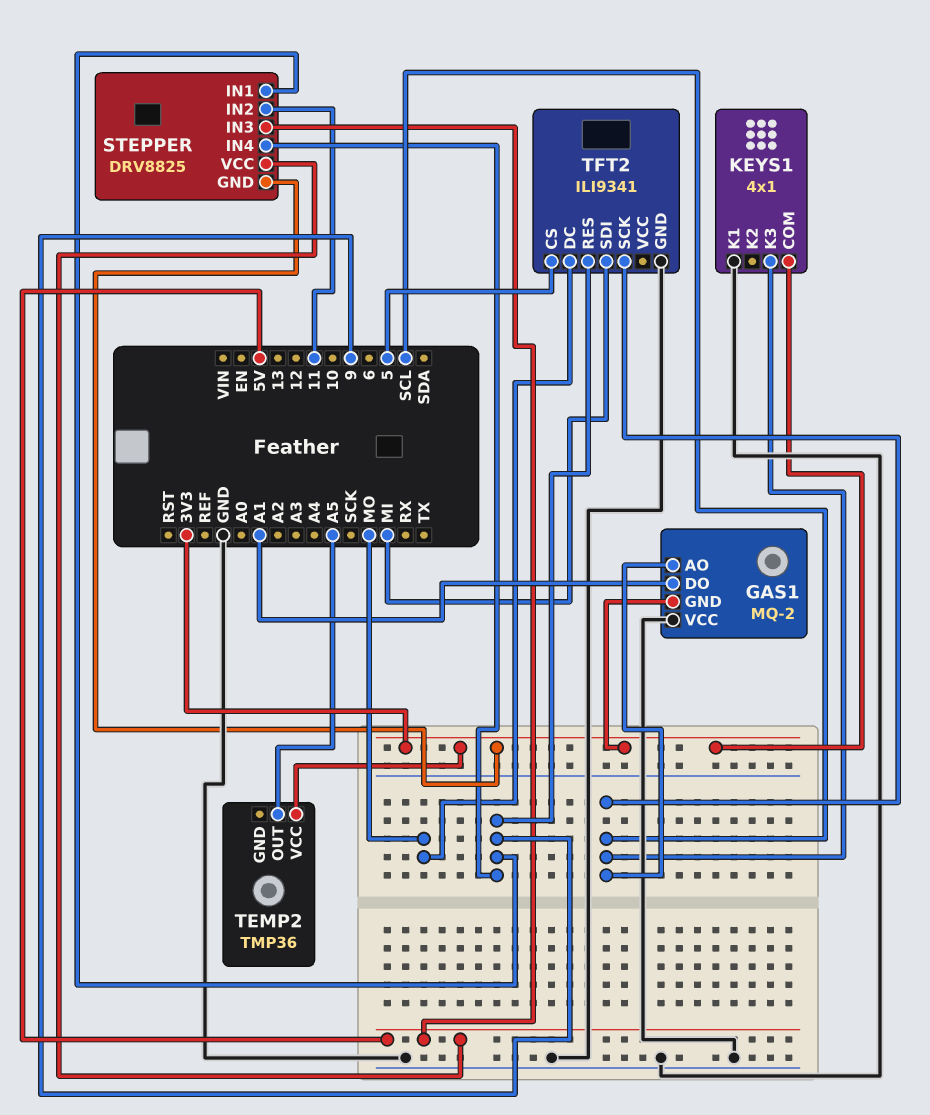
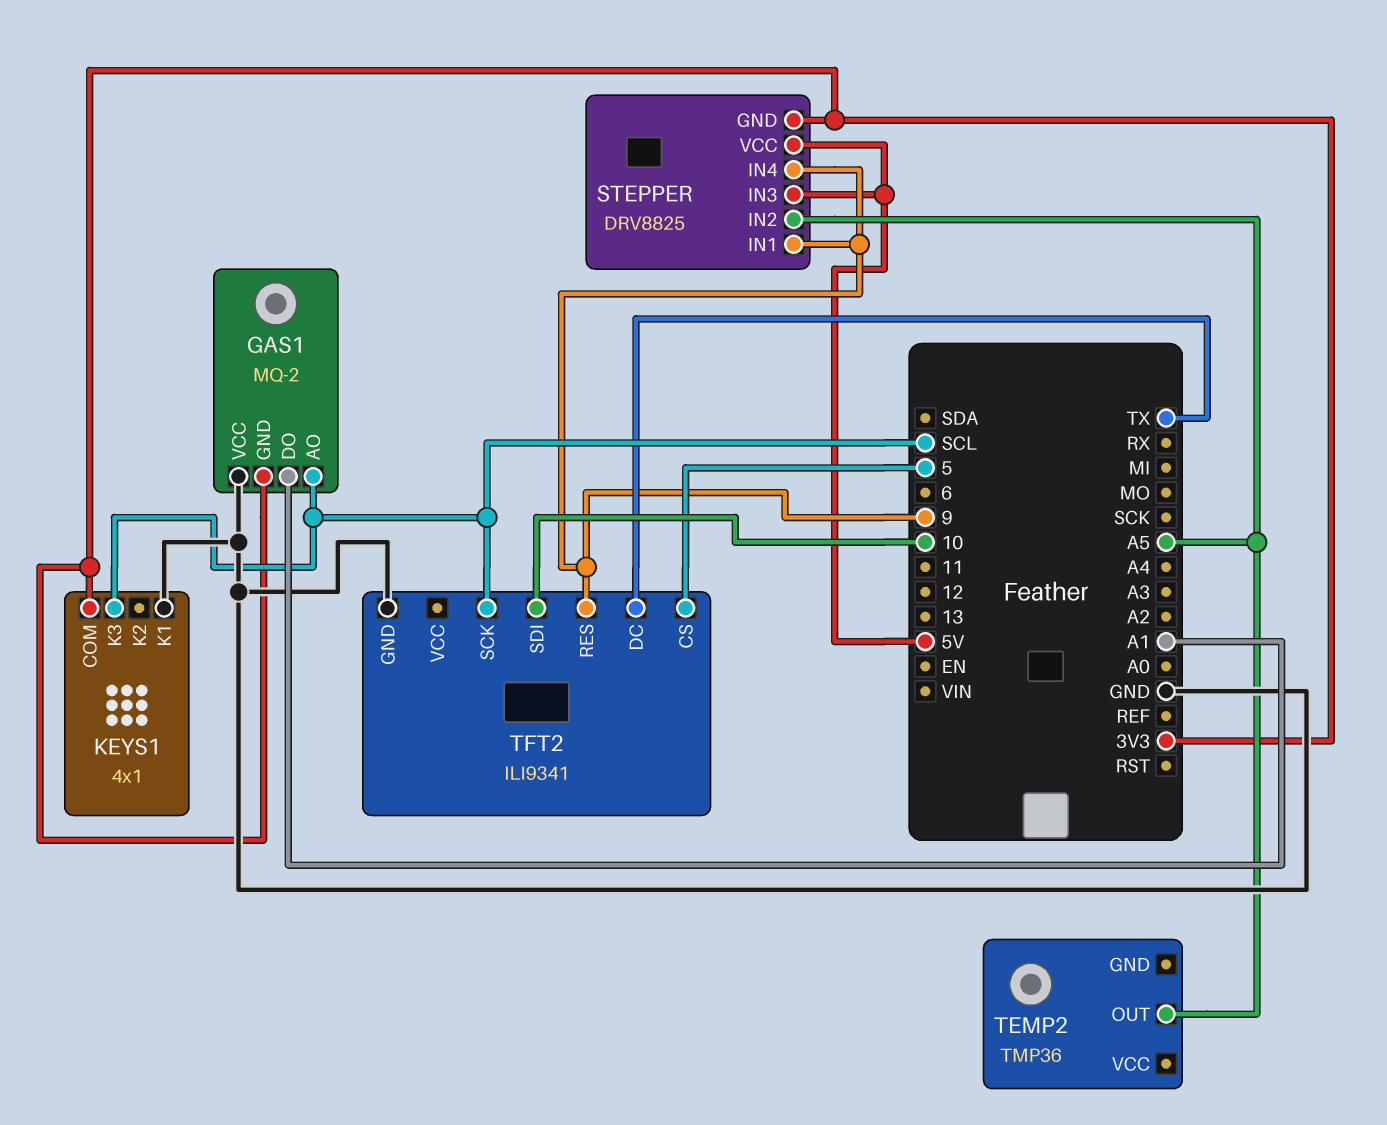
STEPPER pin IN2: 11 -> A5
TEMP2 pin VCC: 3V3 -> none
TFT2 pin DC: MO -> TX
TFT2 pin SDI: MI -> 10

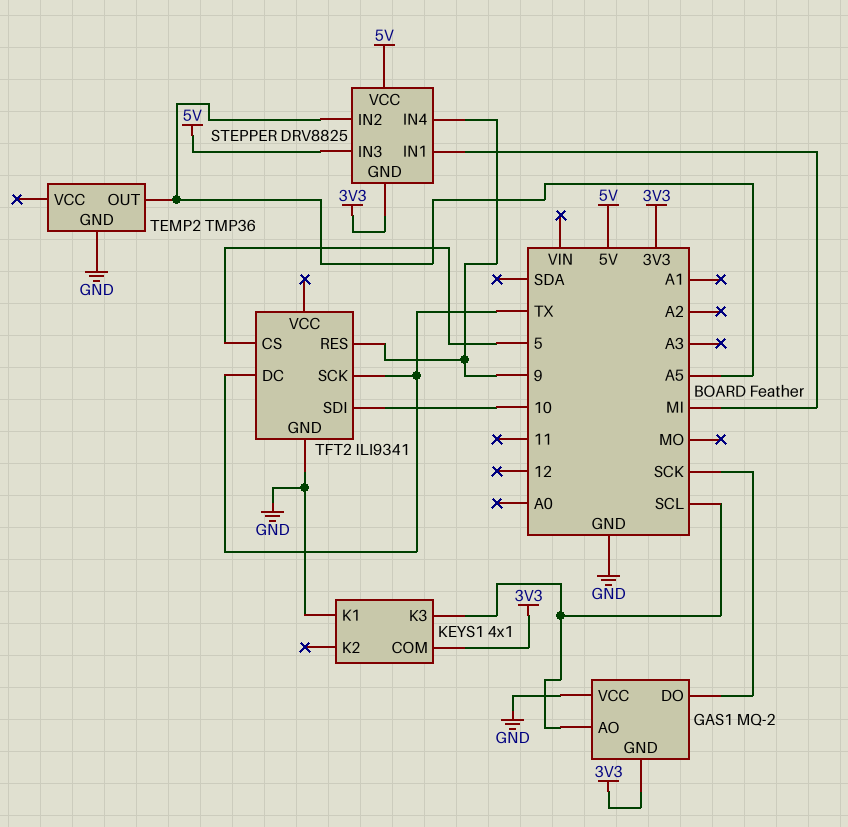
GAS1 pin DO: A1 -> SCK
STEPPER pin IN1: 9 -> MI
TEMP2 pin GND: none -> GND
TFT2 pin SCK: SCL -> TX

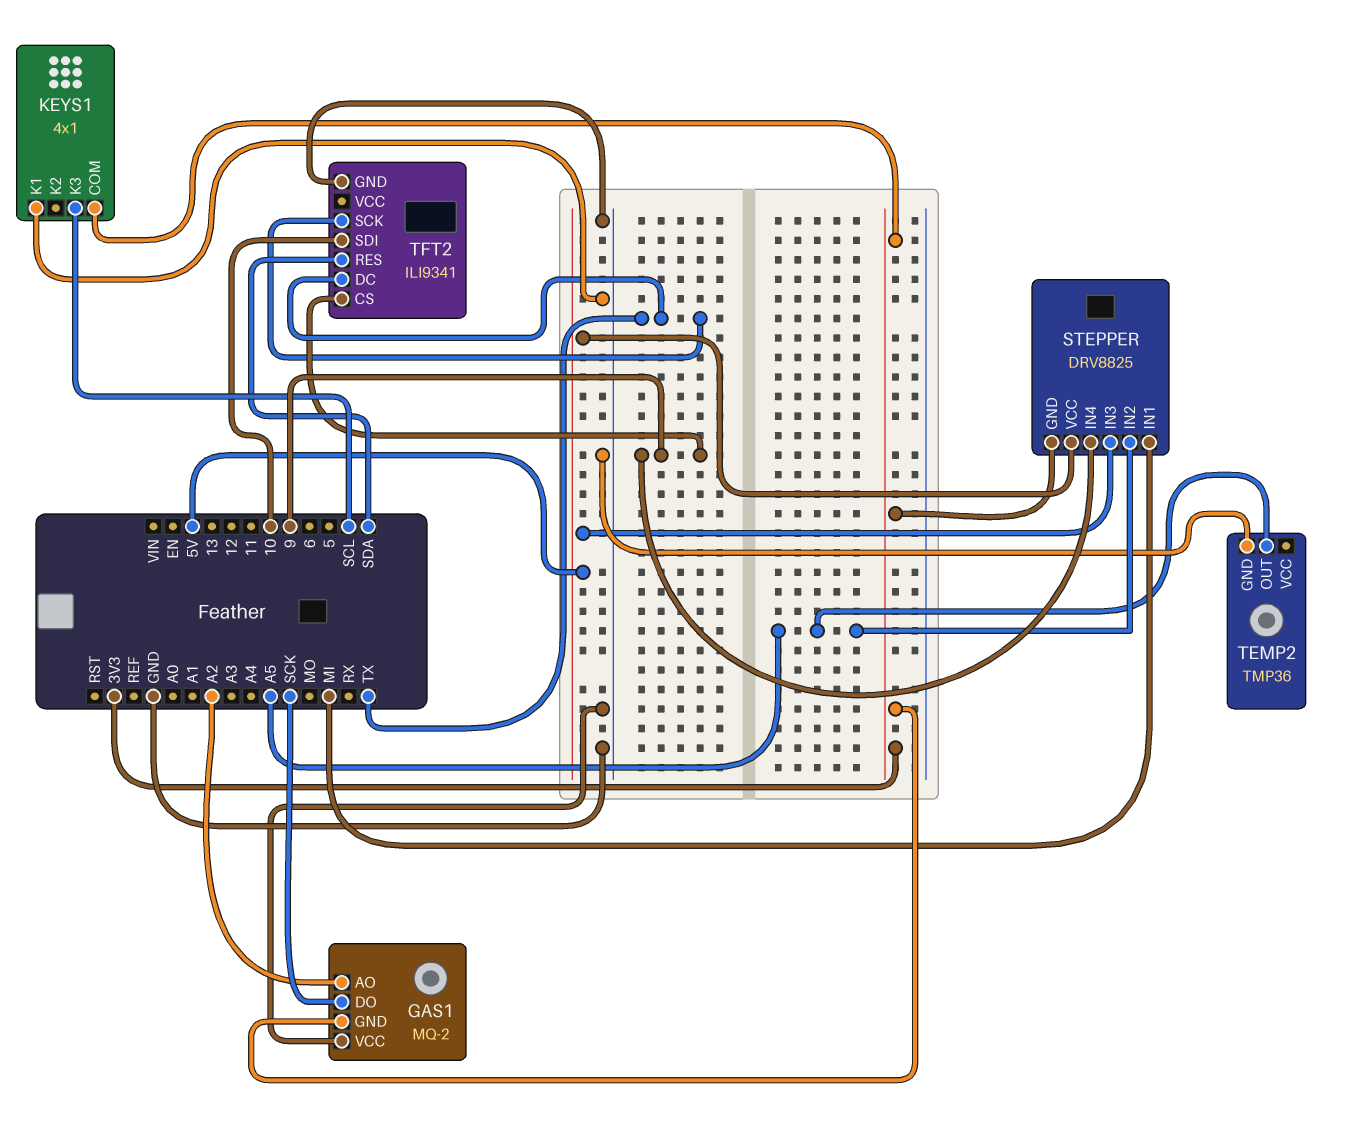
GAS1 pin AO: SCL -> A2
TFT2 pin CS: 5 -> 9
TFT2 pin RES: 9 -> SDA

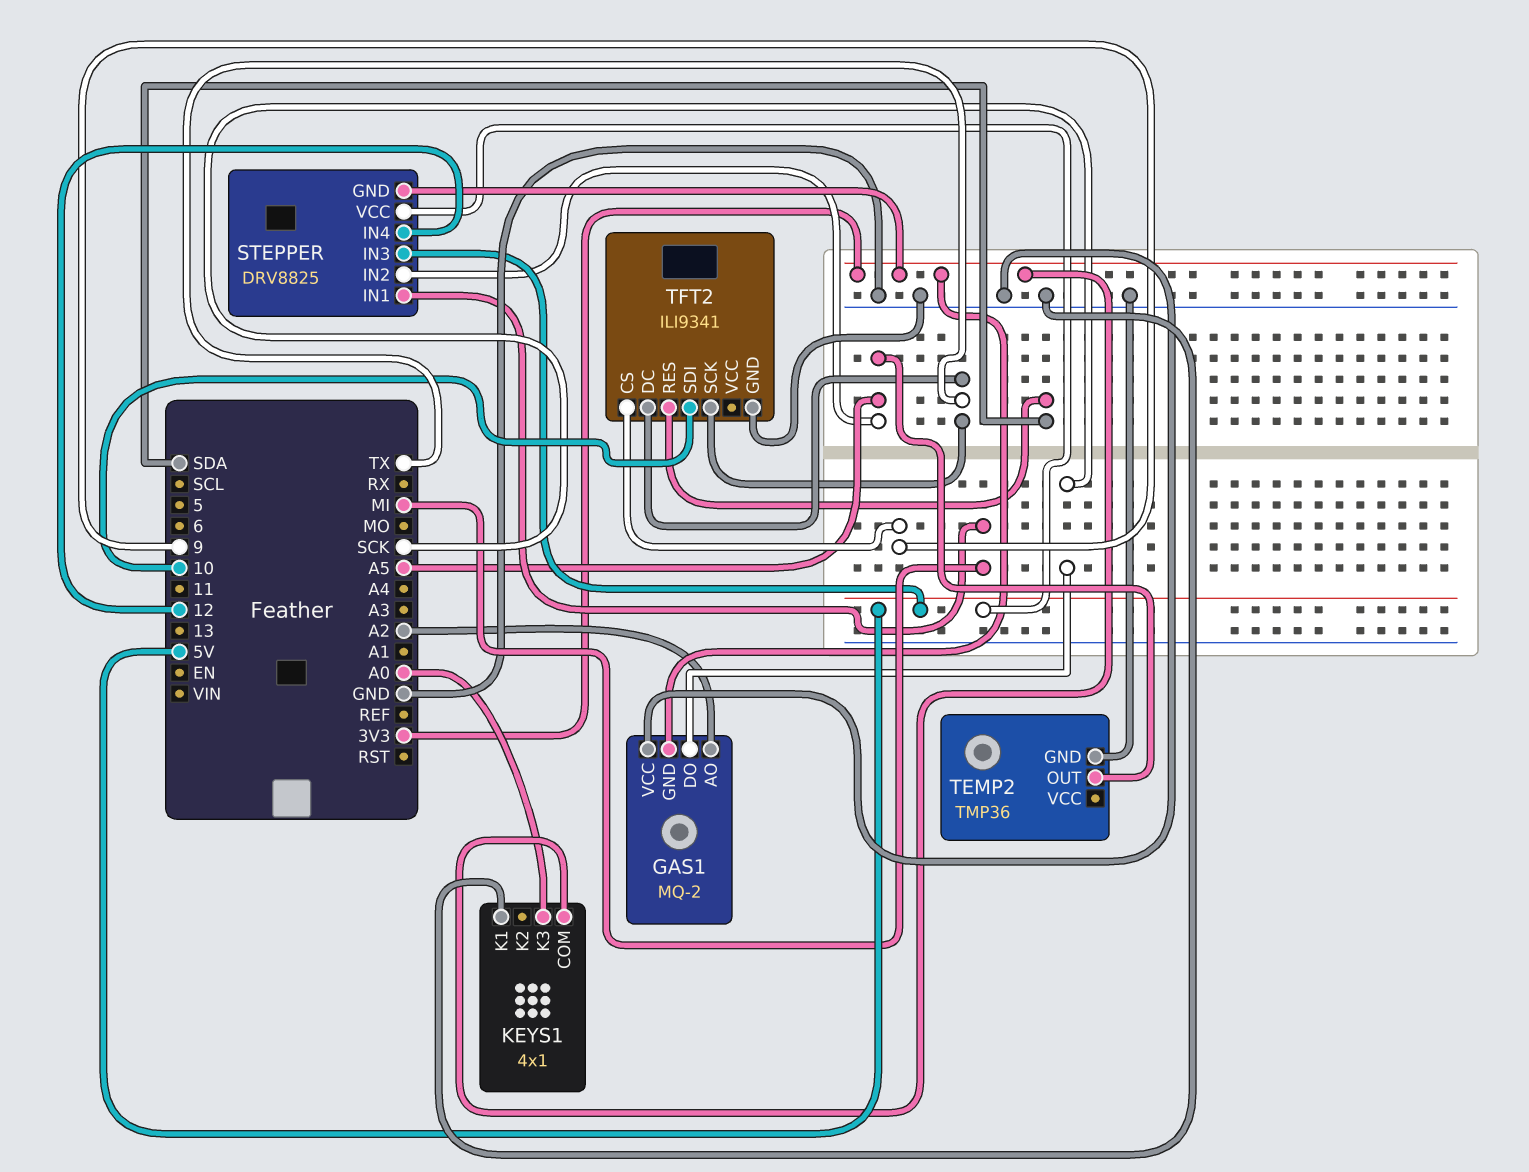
KEYS1 pin K3: SCL -> A0
STEPPER pin IN4: 9 -> 12

